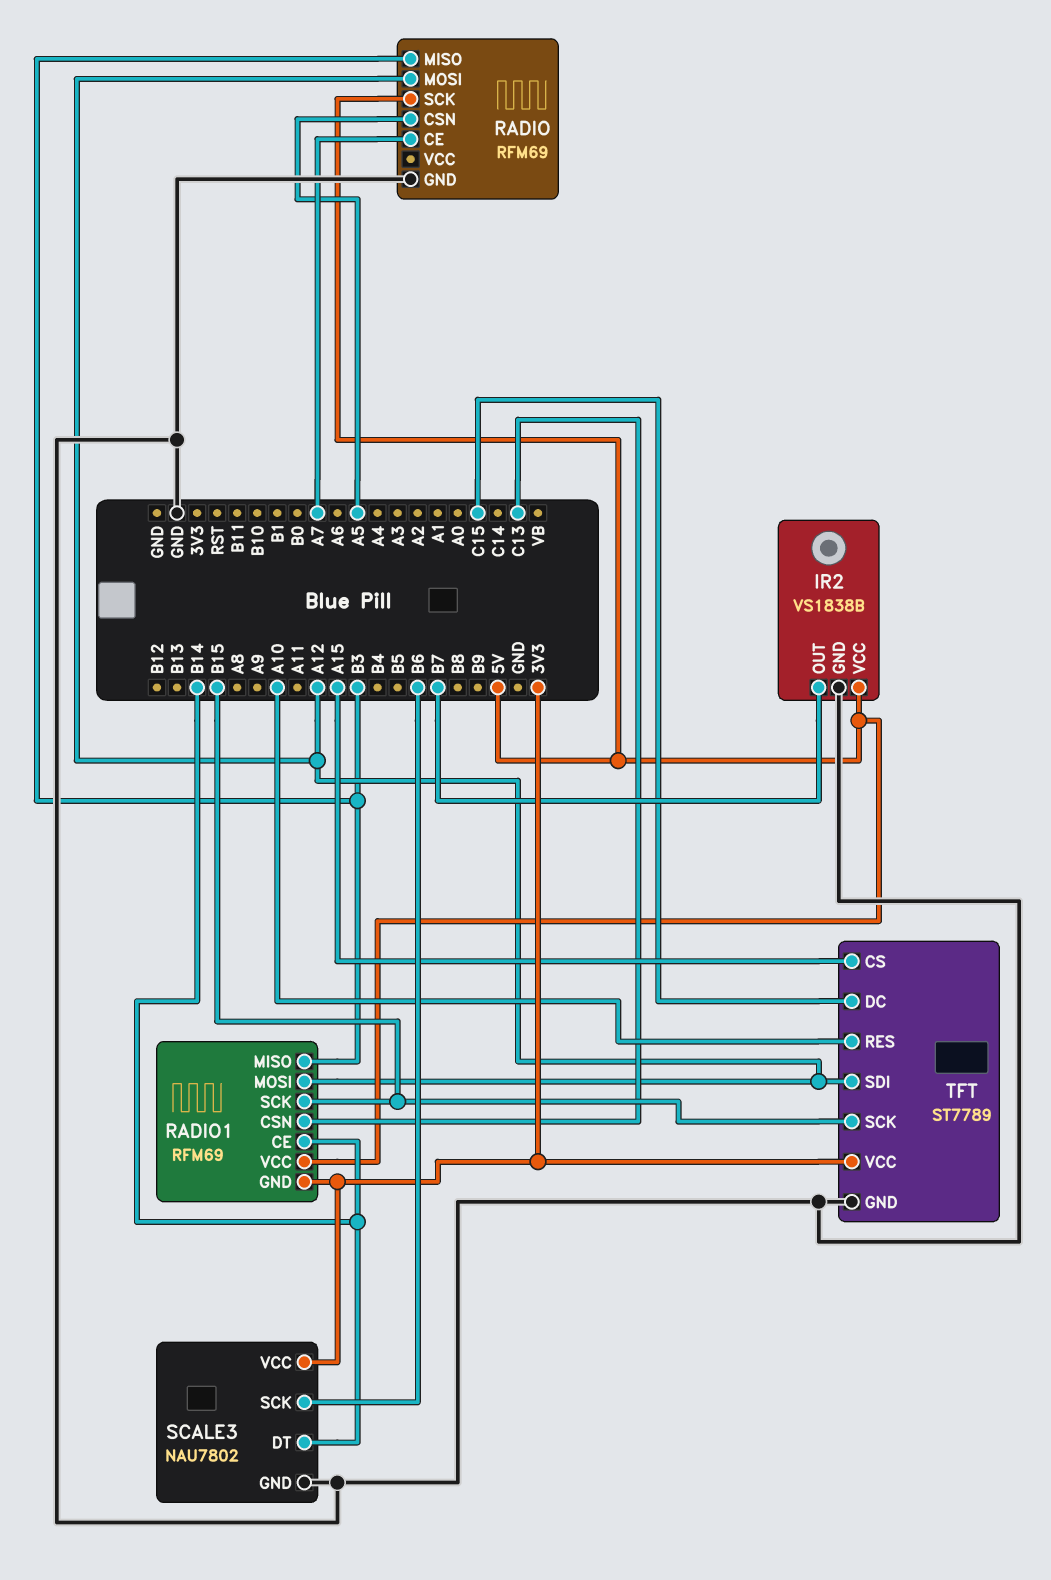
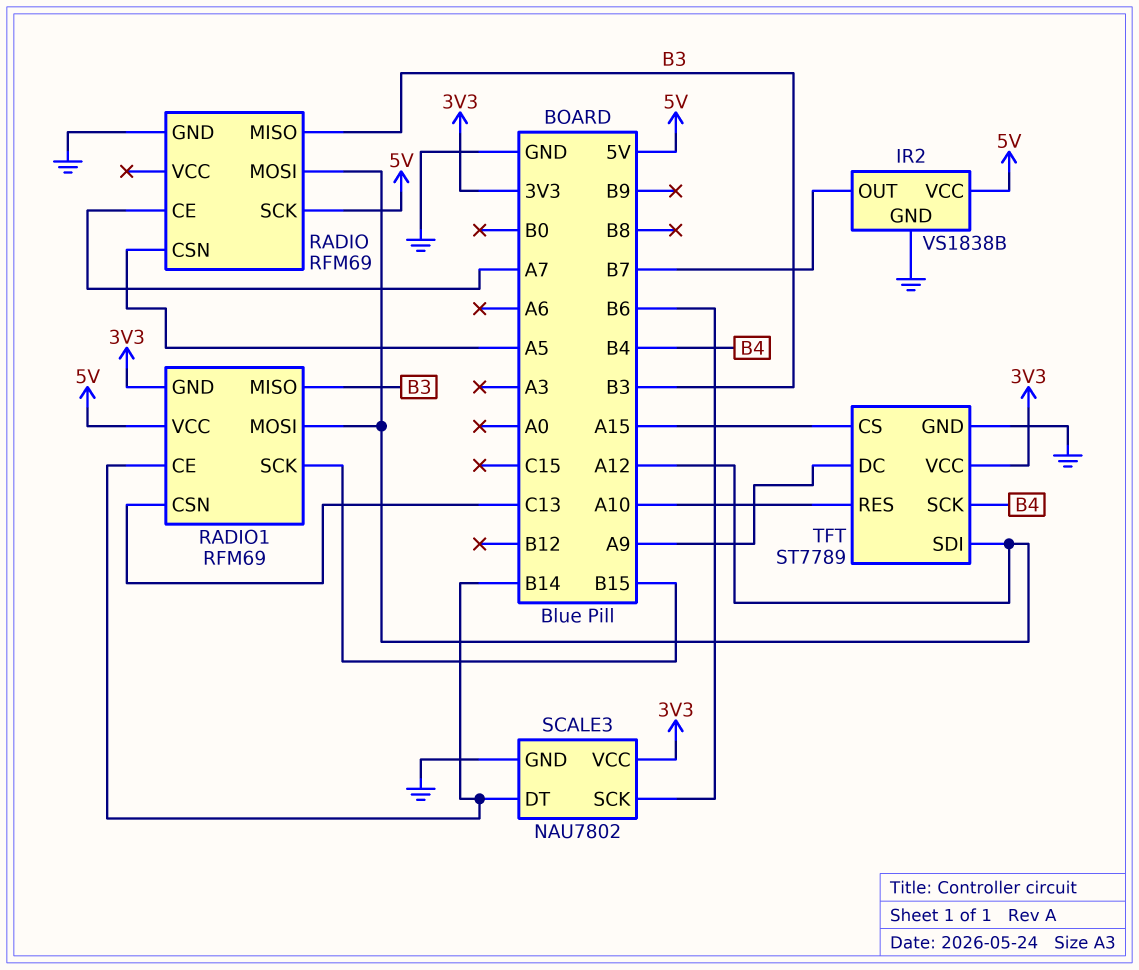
TFT pin DC: C15 -> A9
TFT pin SCK: B15 -> B4

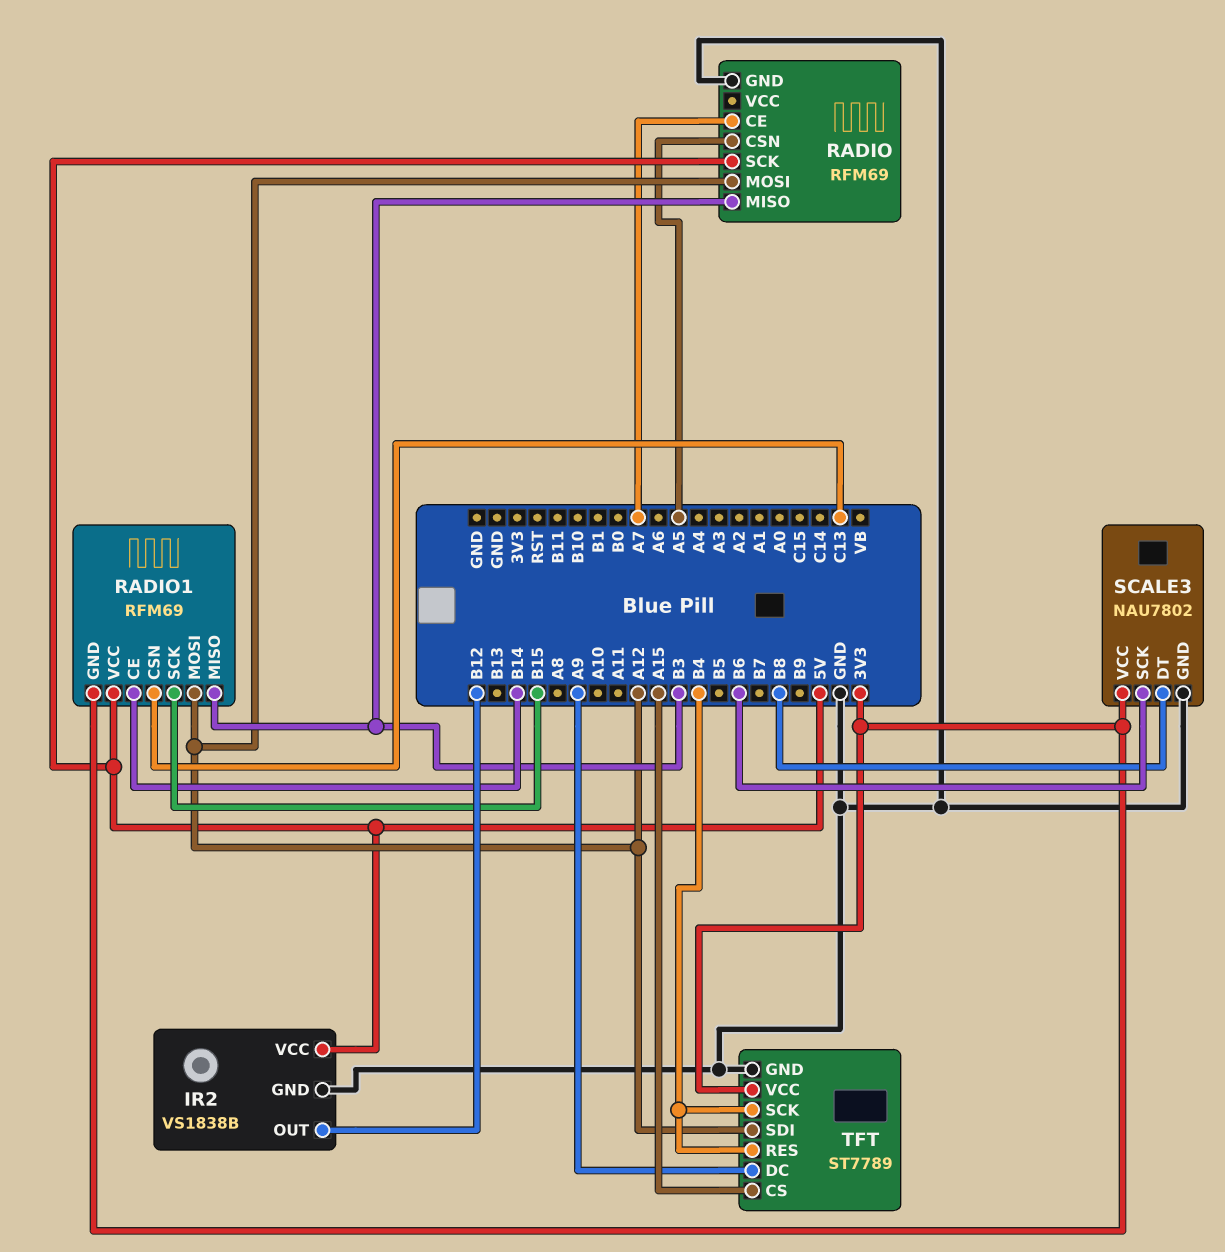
IR2 pin OUT: B7 -> B12
SCALE3 pin DT: B14 -> B8
TFT pin RES: A10 -> B4

